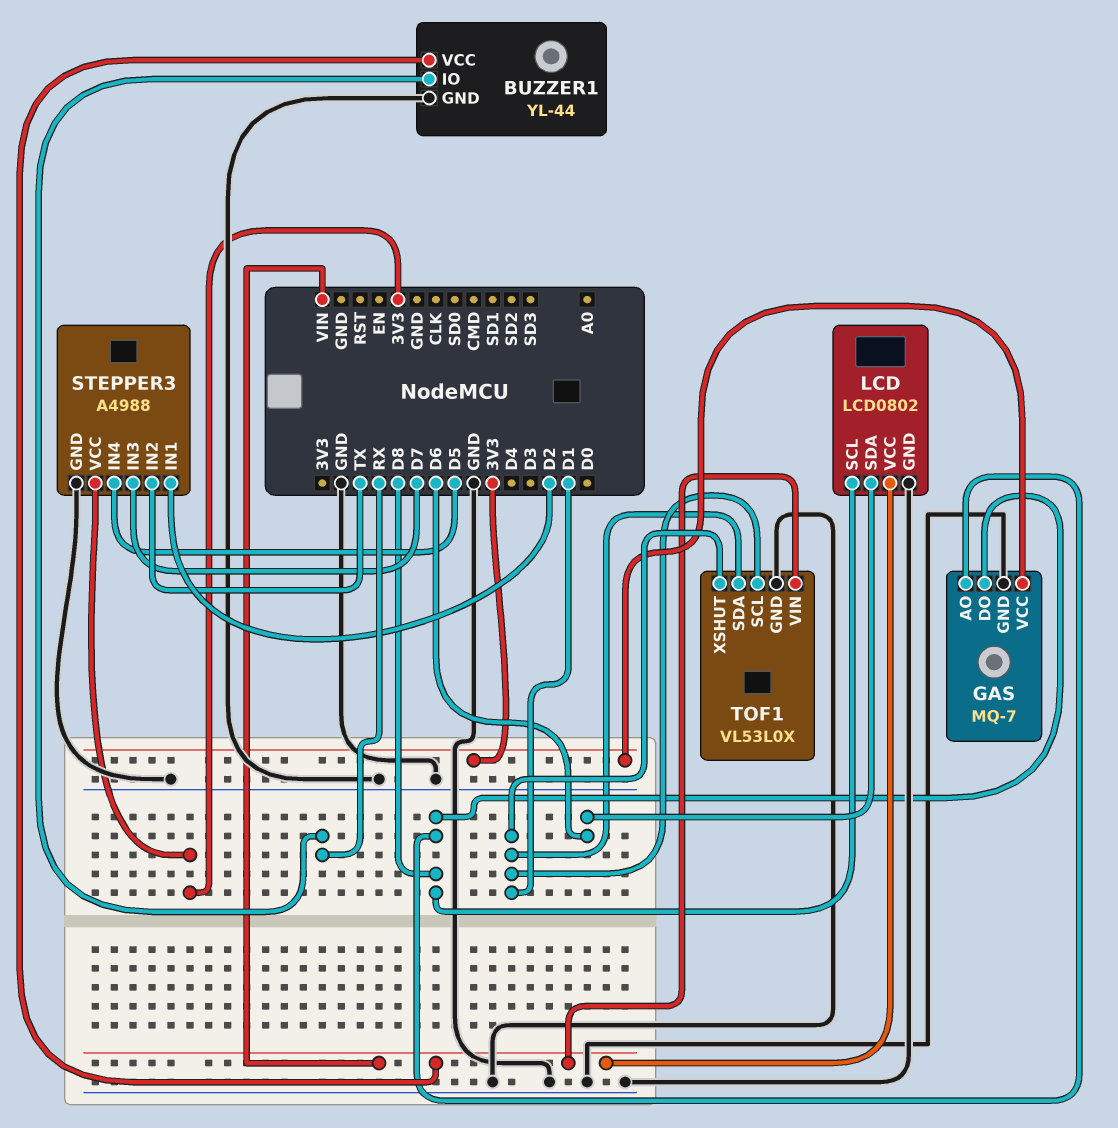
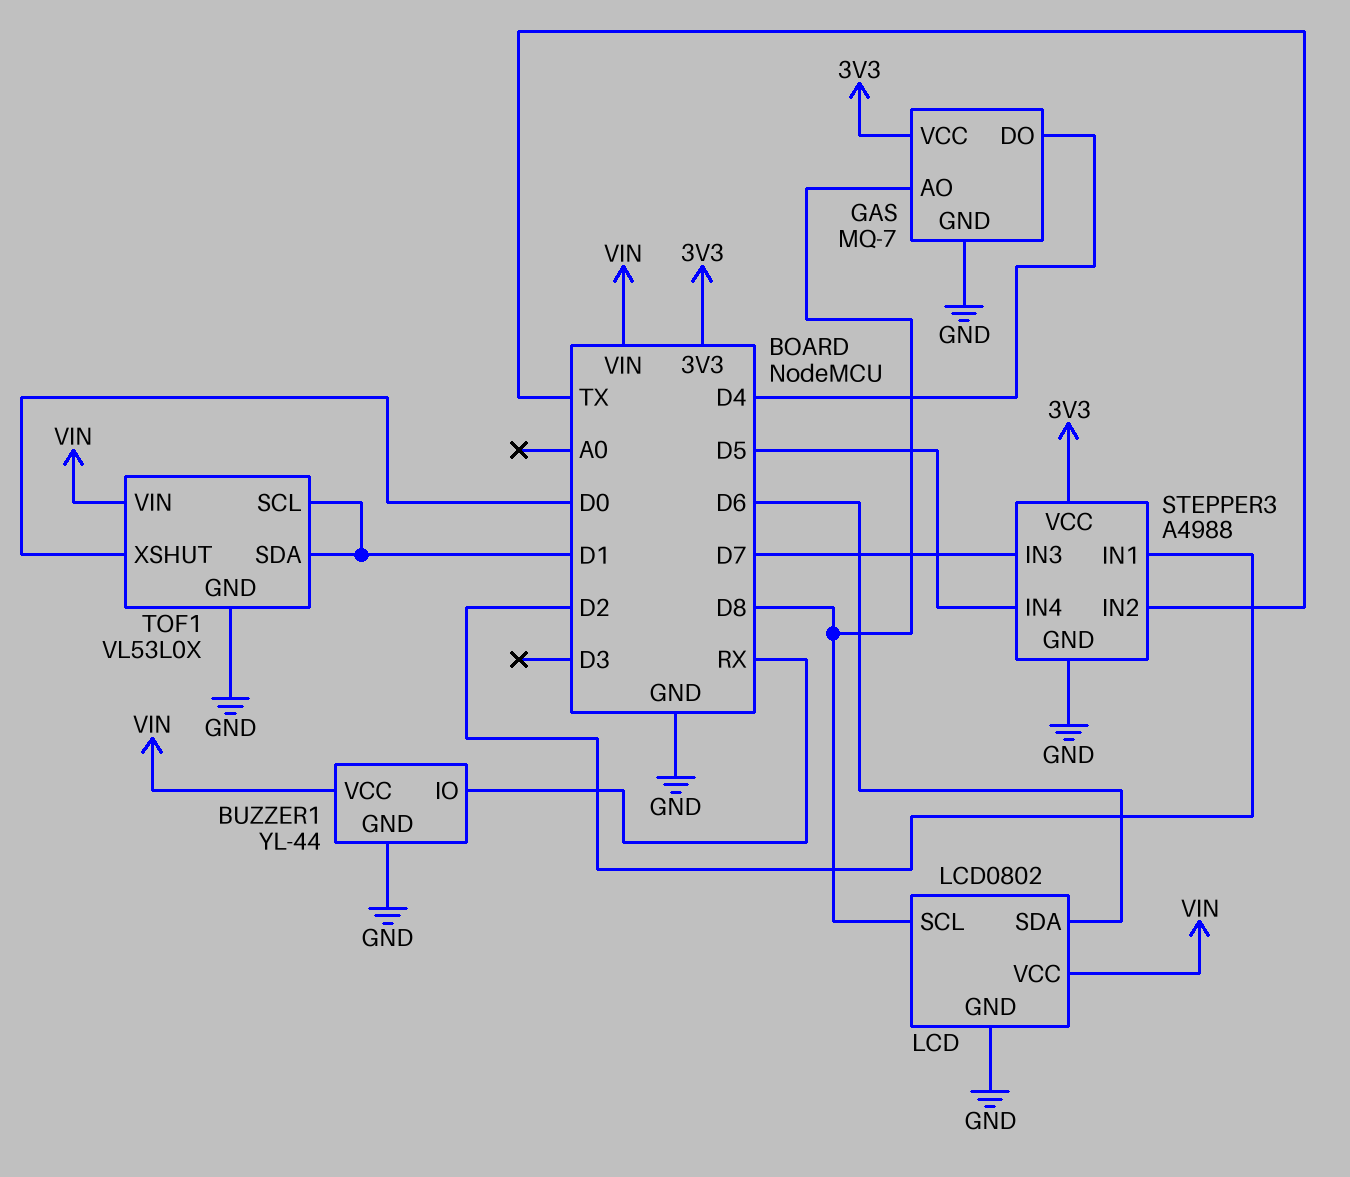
GAS pin DO: D8 -> D4
TOF1 pin XSHUT: D1 -> D0

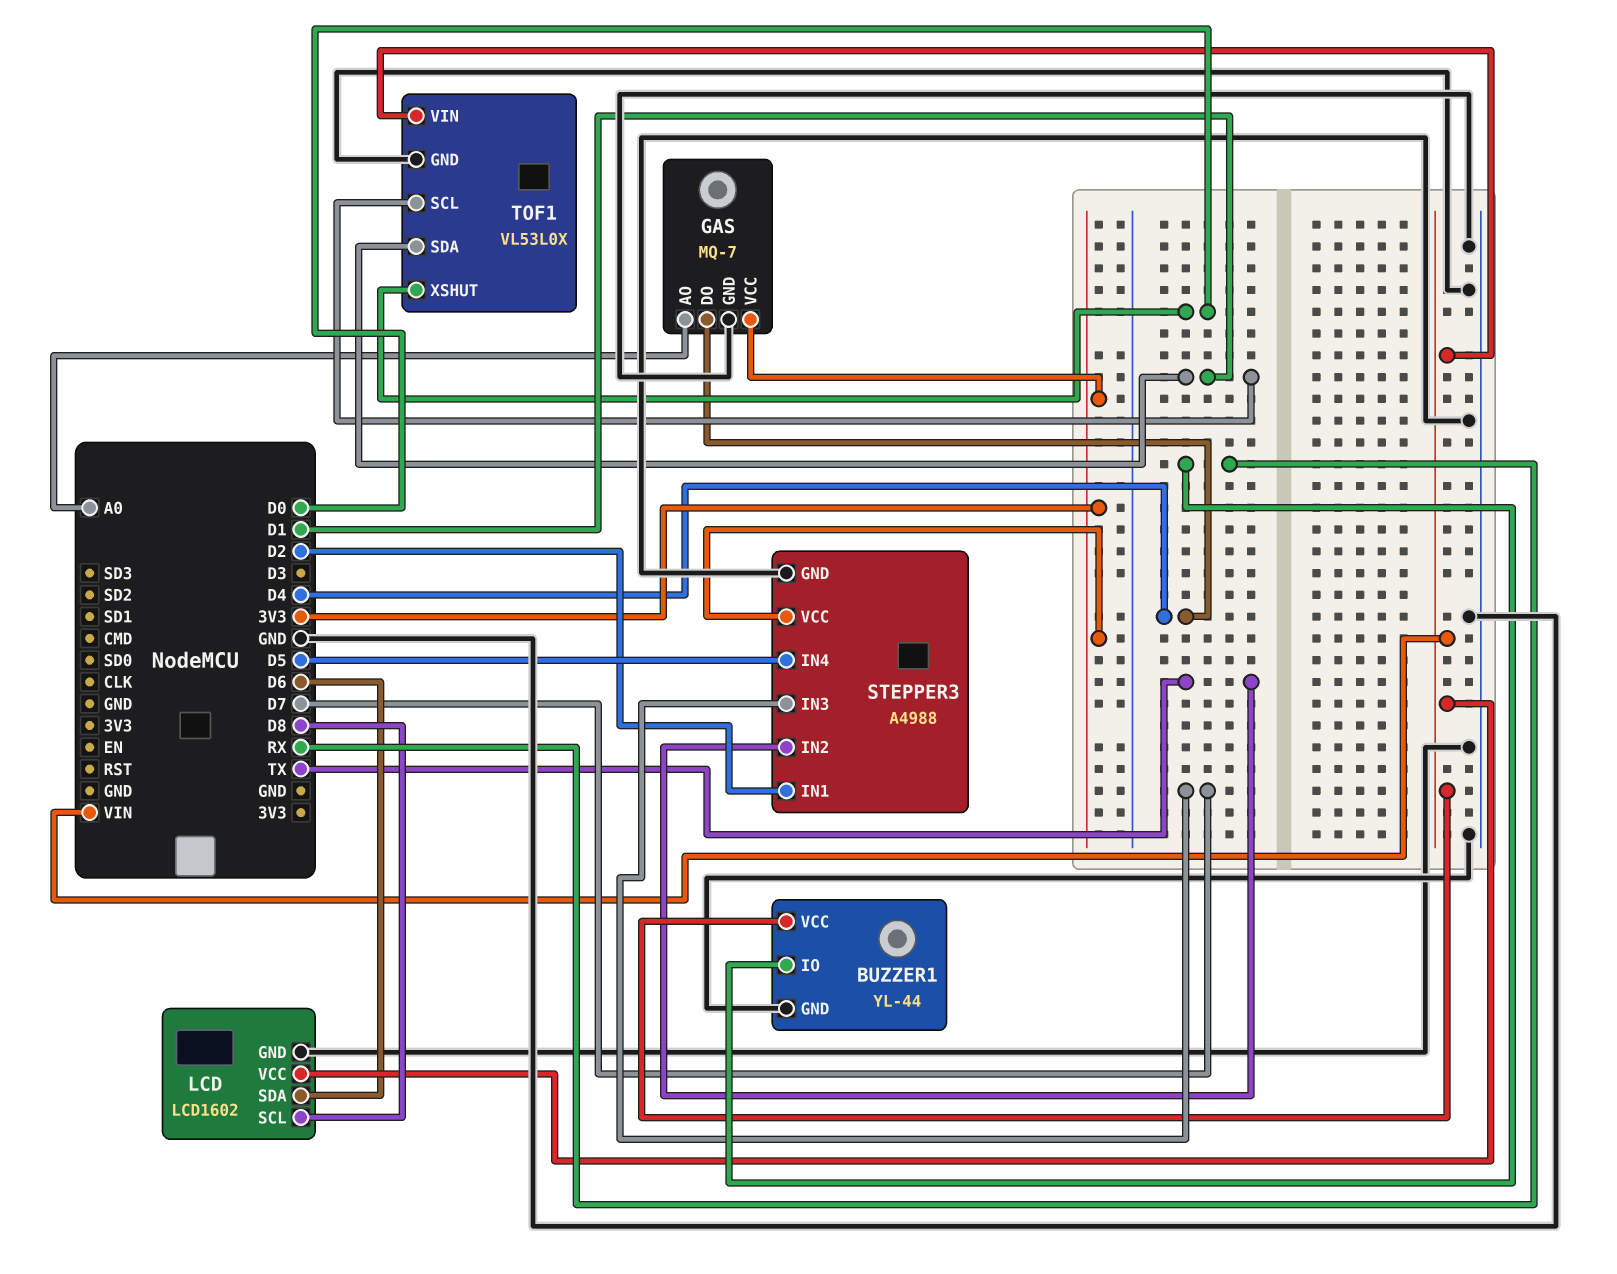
GAS pin AO: D8 -> A0
LCD: LCD0802 -> LCD1602

